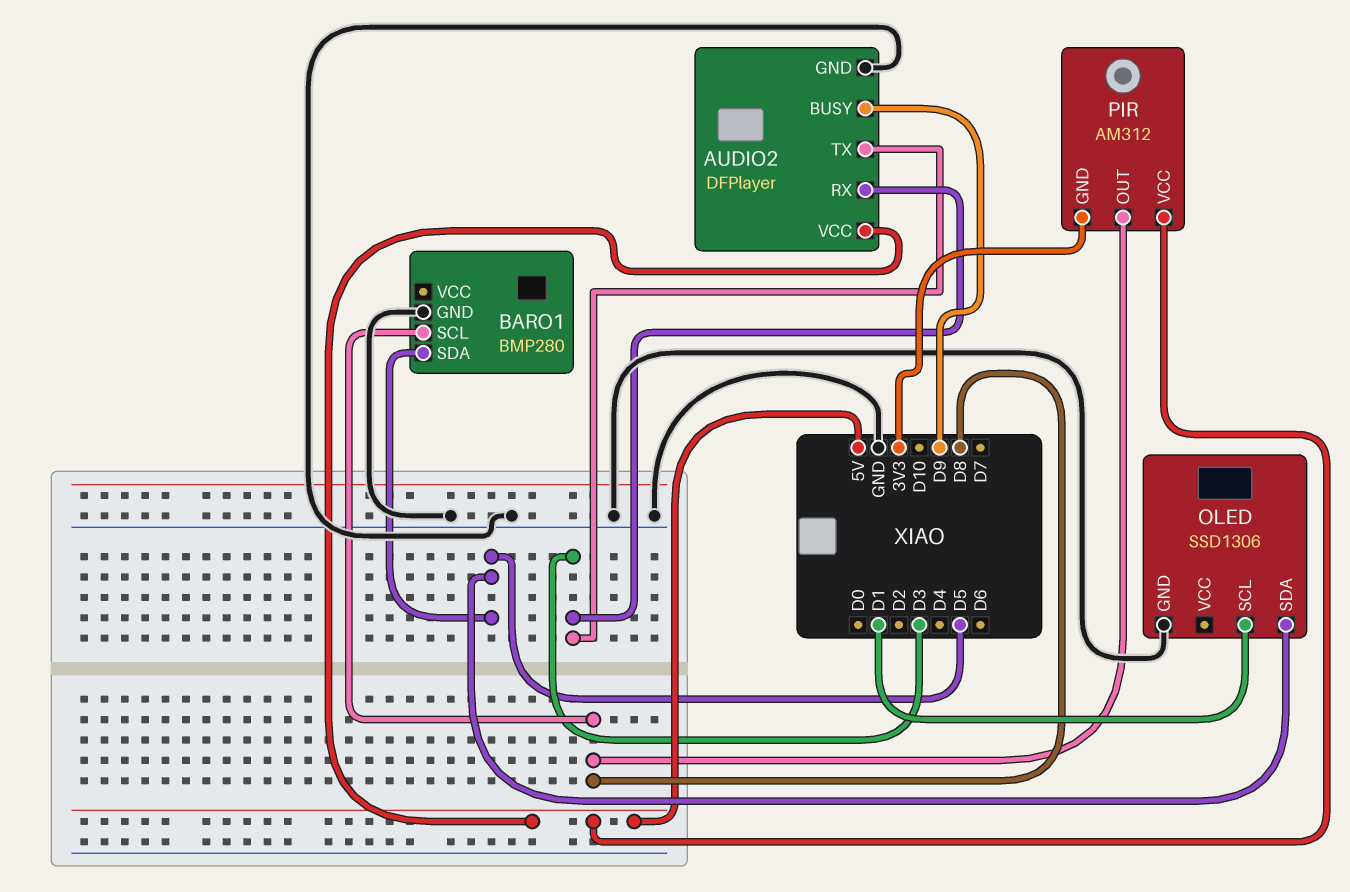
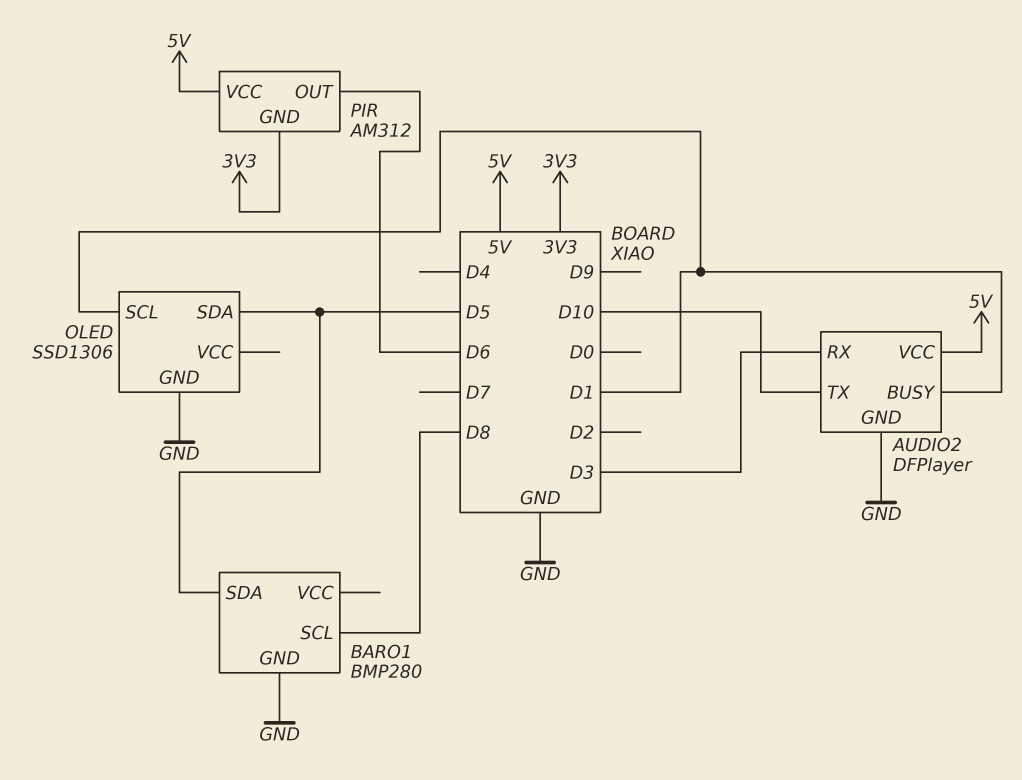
AUDIO2 pin BUSY: D9 -> D1
AUDIO2 pin TX: D3 -> D10
PIR pin OUT: D8 -> D6

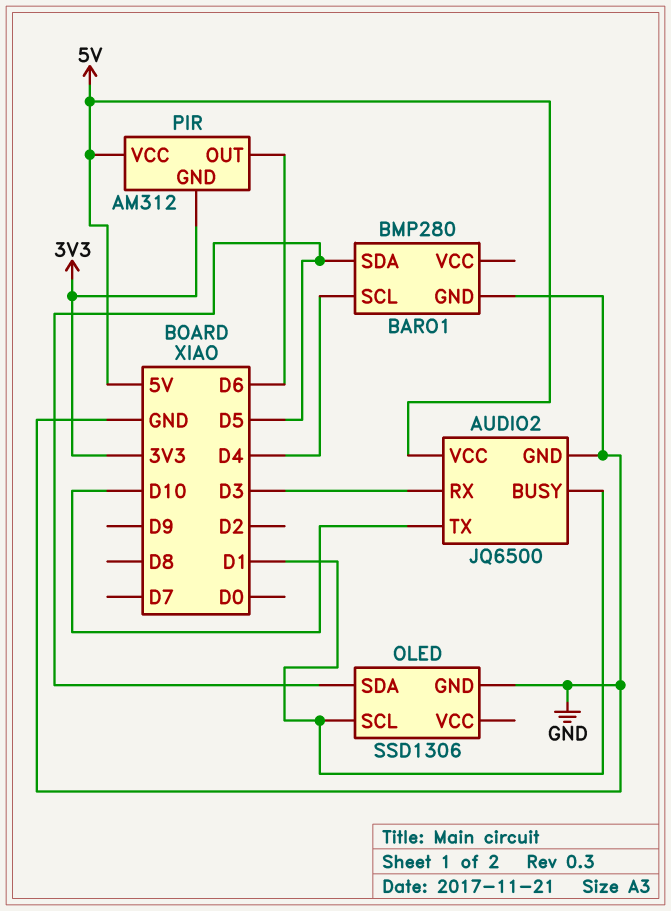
AUDIO2: DFPlayer -> JQ6500
BARO1 pin SCL: D8 -> D4

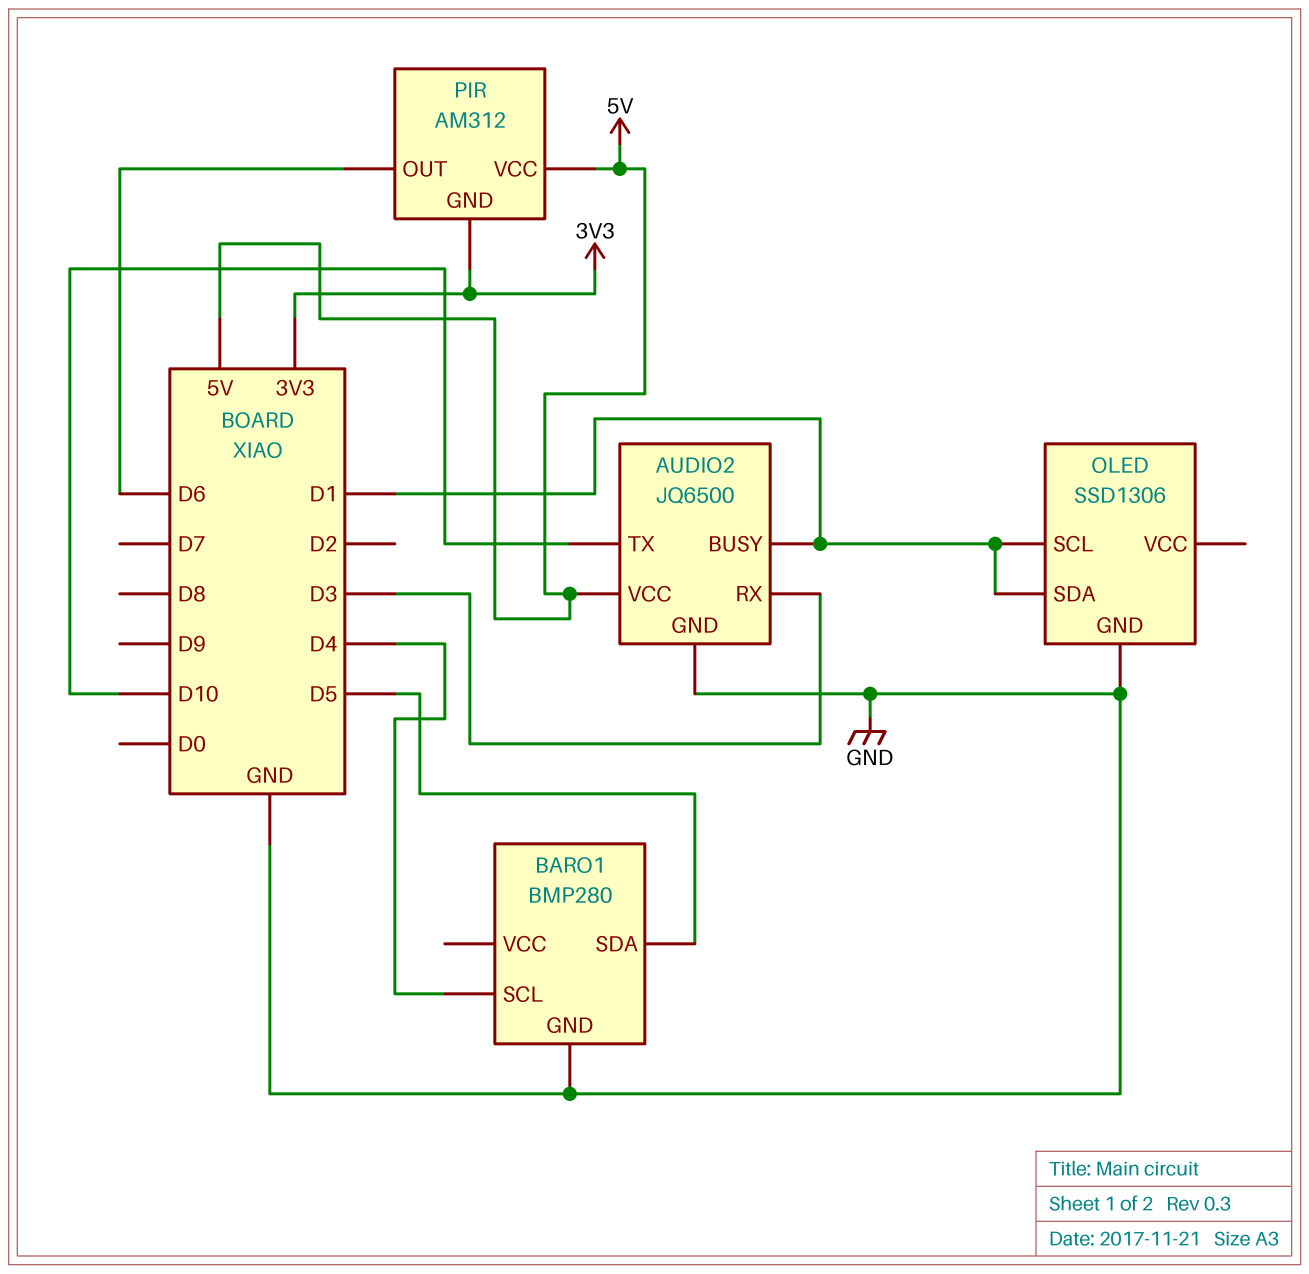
OLED pin SDA: D5 -> D1

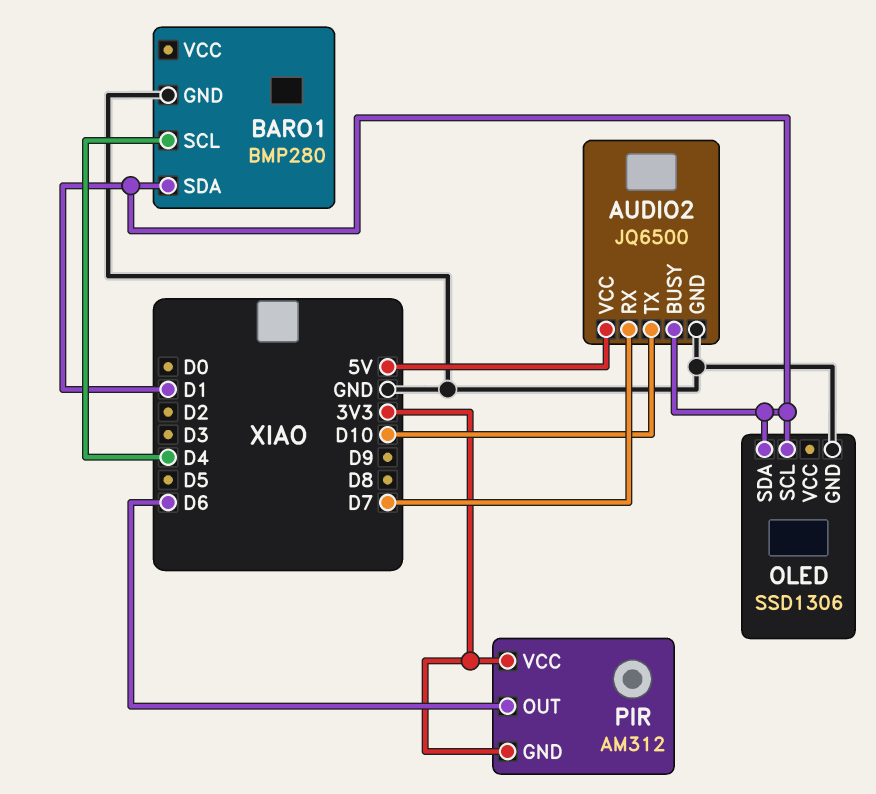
AUDIO2 pin RX: D3 -> D7
BARO1 pin SDA: D5 -> D1
PIR pin VCC: 5V -> 3V3

